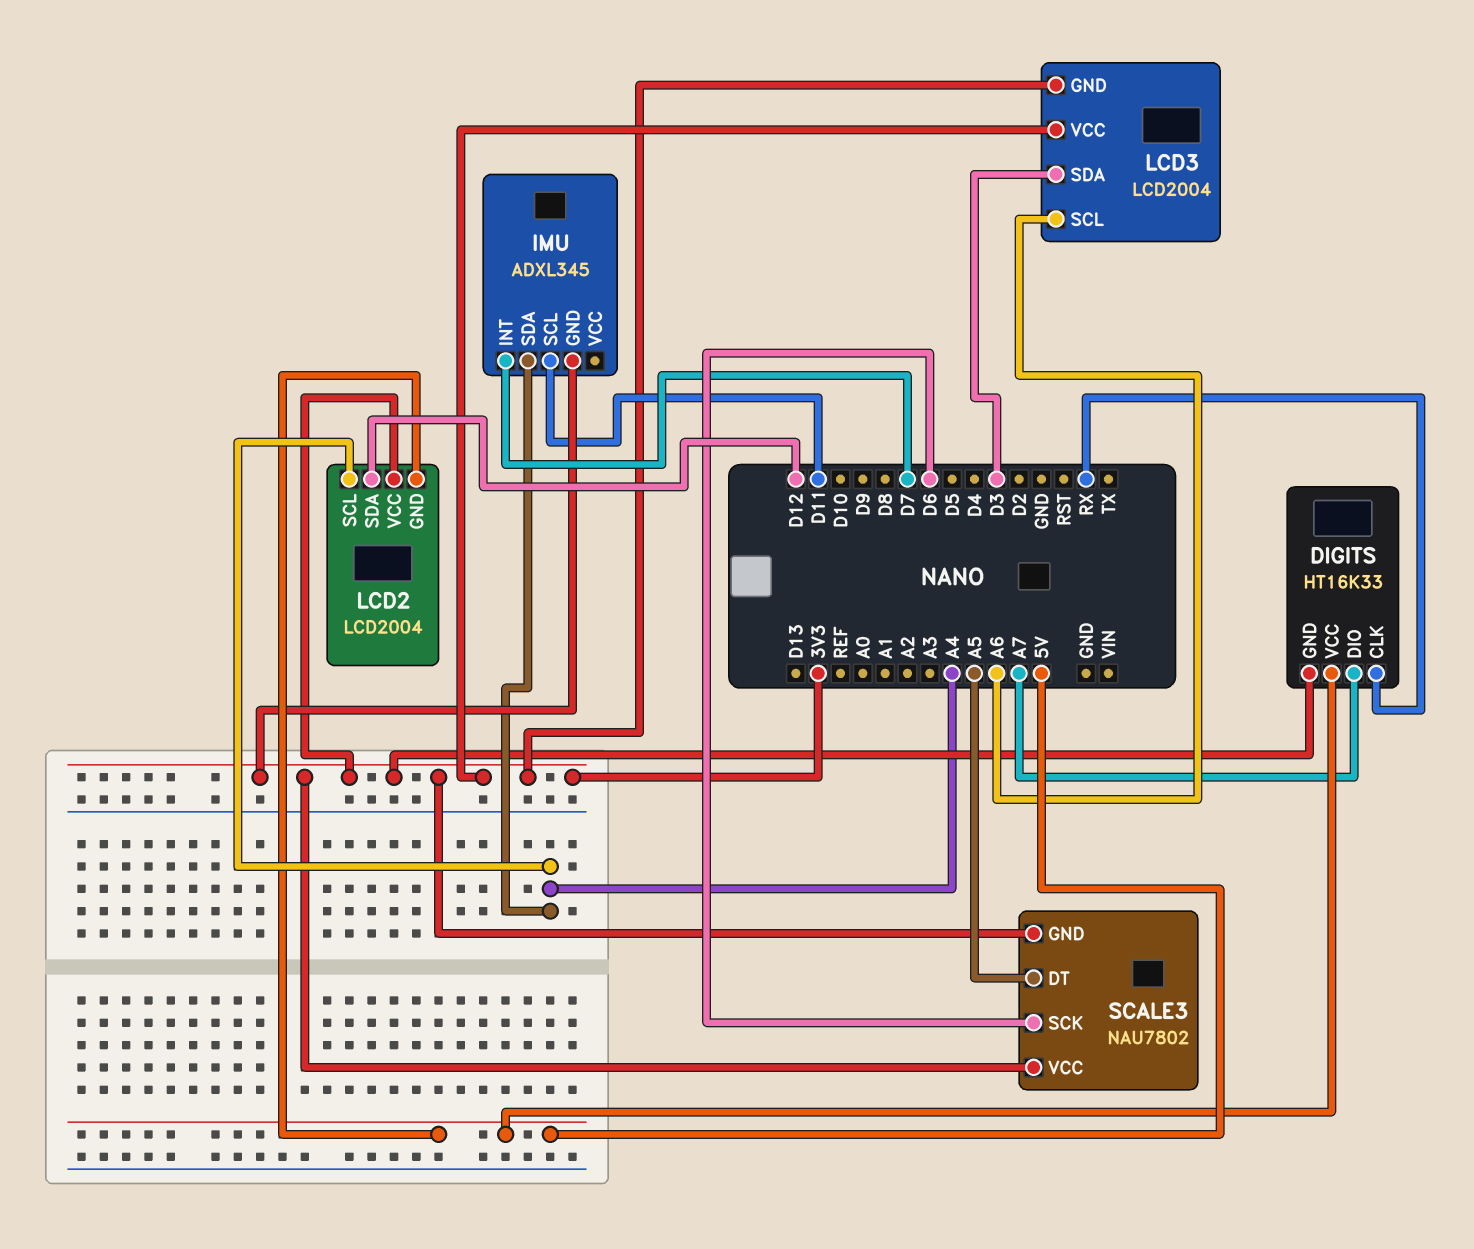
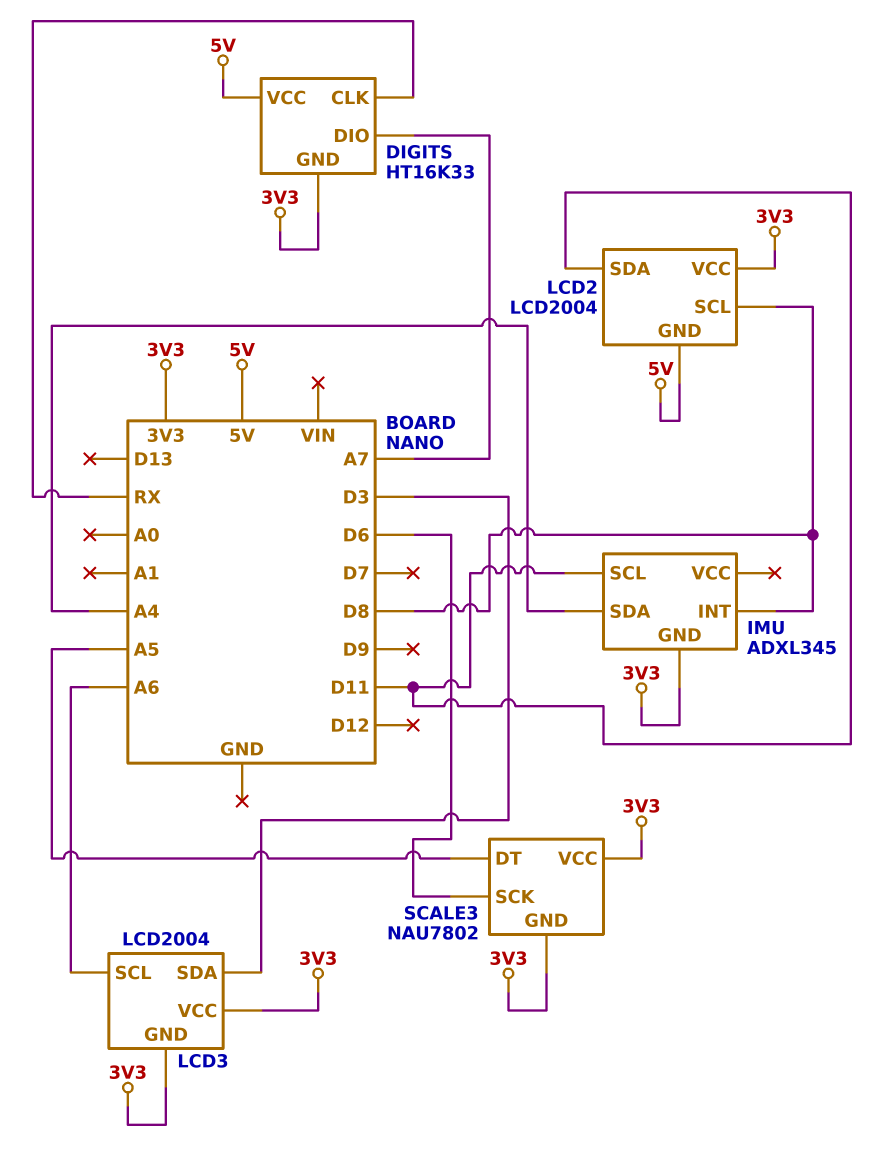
IMU pin INT: D7 -> D8
LCD2 pin SCL: A4 -> D8
LCD2 pin SDA: D12 -> D11

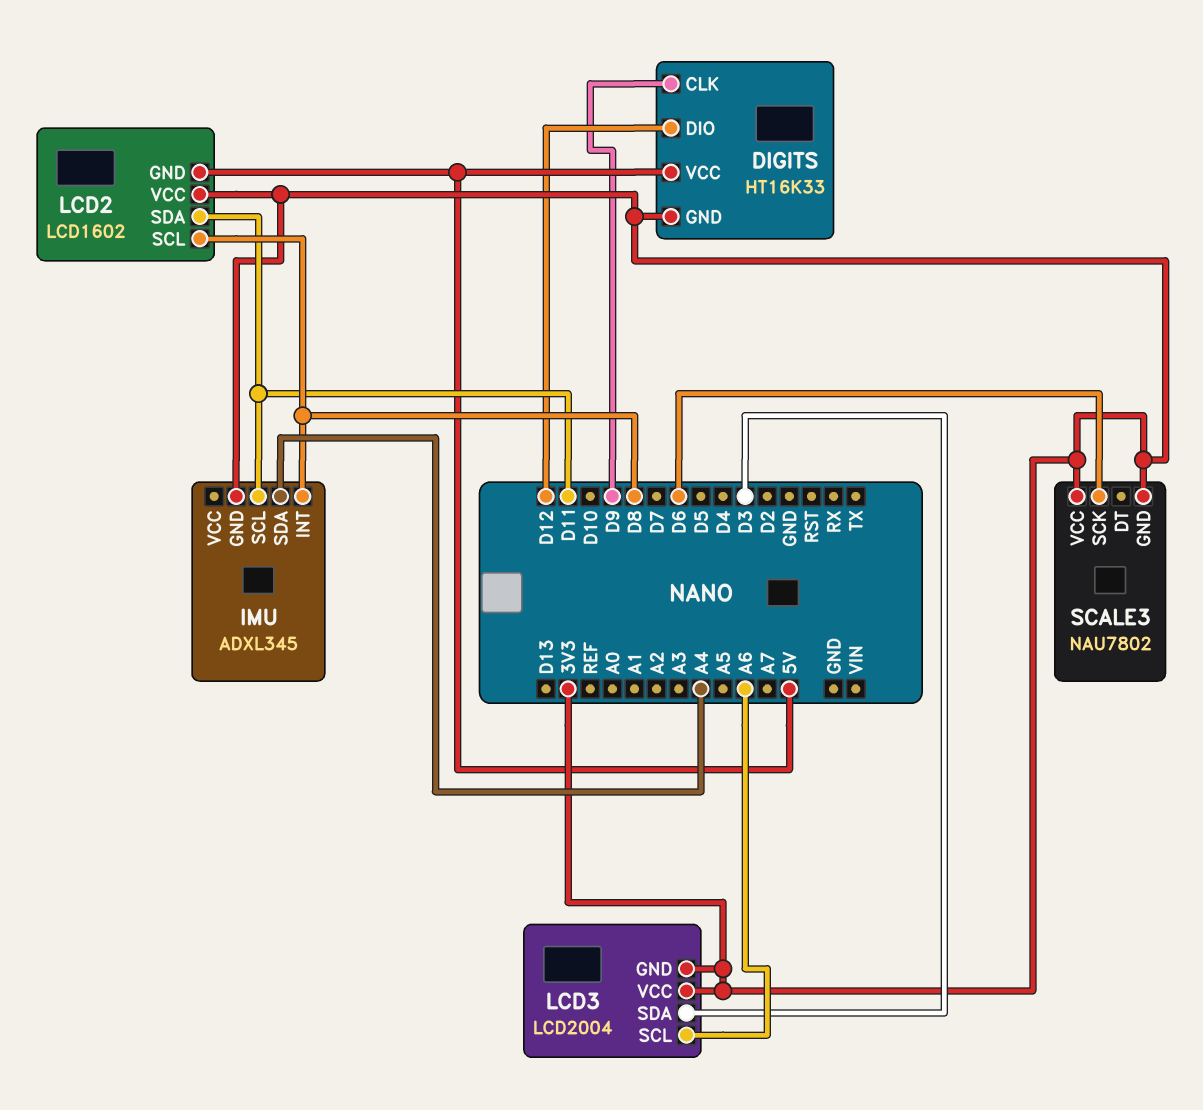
DIGITS pin CLK: RX -> D9
DIGITS pin DIO: A7 -> D12
LCD2: LCD2004 -> LCD1602
SCALE3 pin DT: A5 -> none

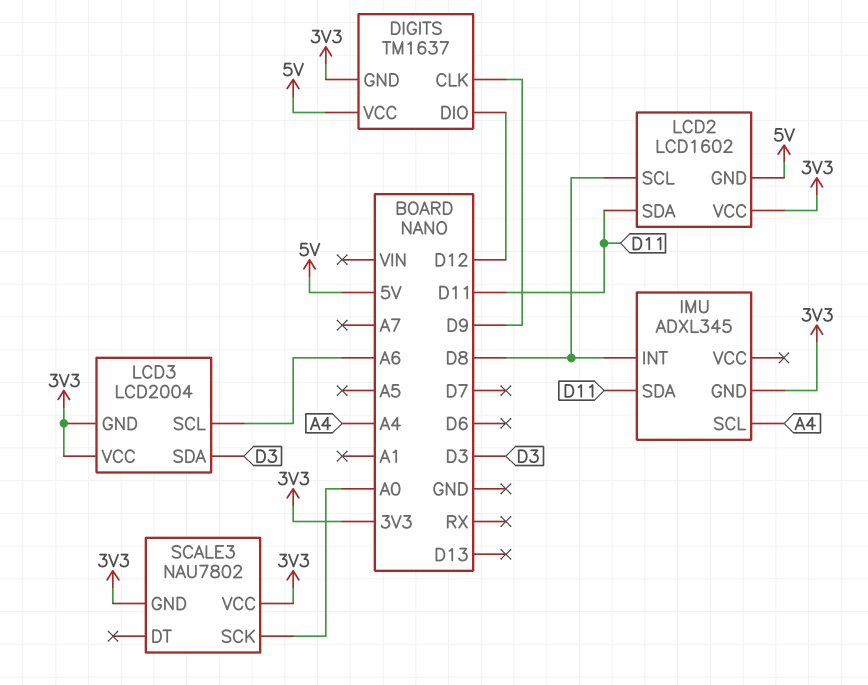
DIGITS: HT16K33 -> TM1637
IMU pin SCL: D11 -> A4
IMU pin SDA: A4 -> D11
SCALE3 pin SCK: D6 -> A0

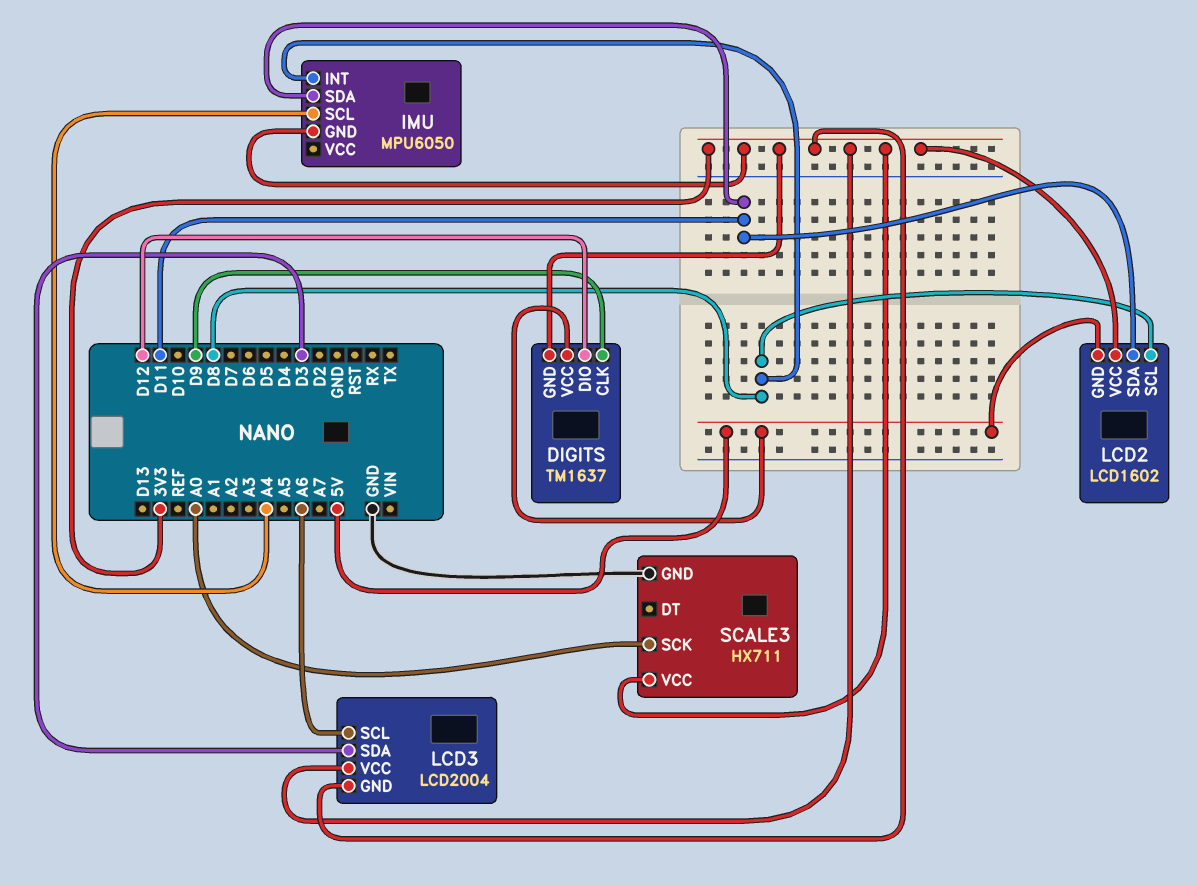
IMU: ADXL345 -> MPU6050
SCALE3: NAU7802 -> HX711
SCALE3 pin GND: 3V3 -> GND

